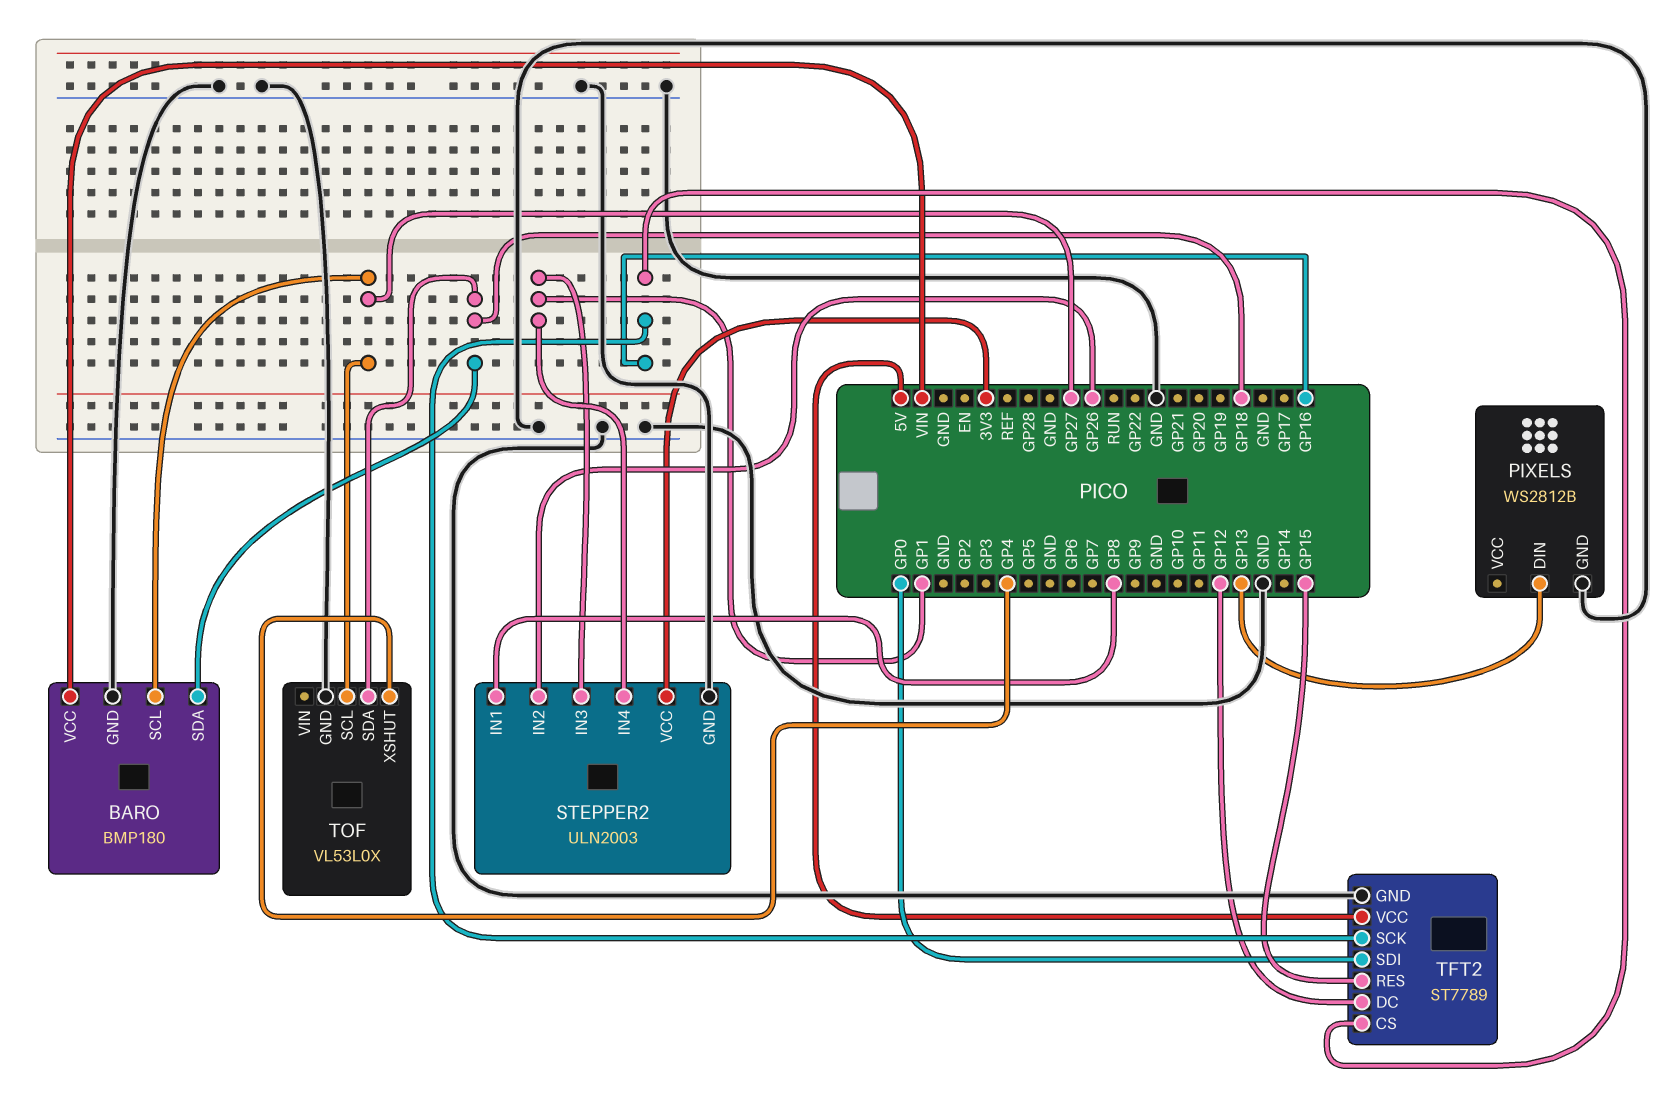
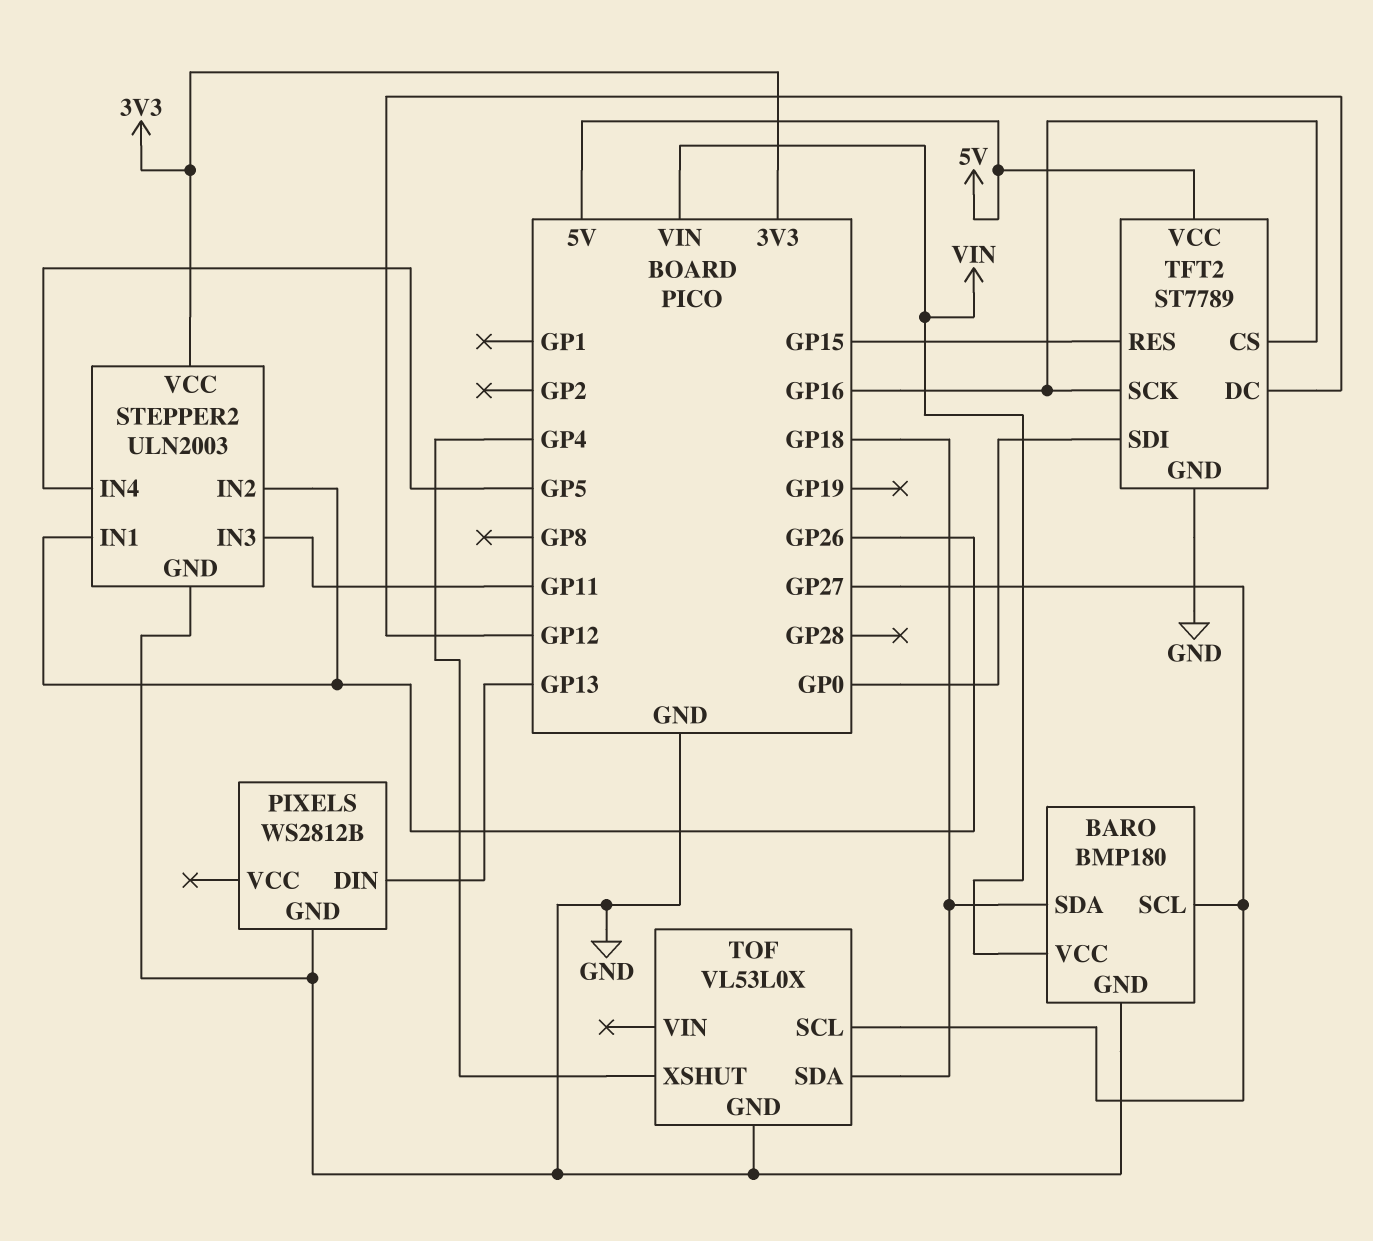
STEPPER2 pin IN1: GP8 -> GP26
STEPPER2 pin IN3: GP1 -> GP11
STEPPER2 pin IN4: GP1 -> GP5

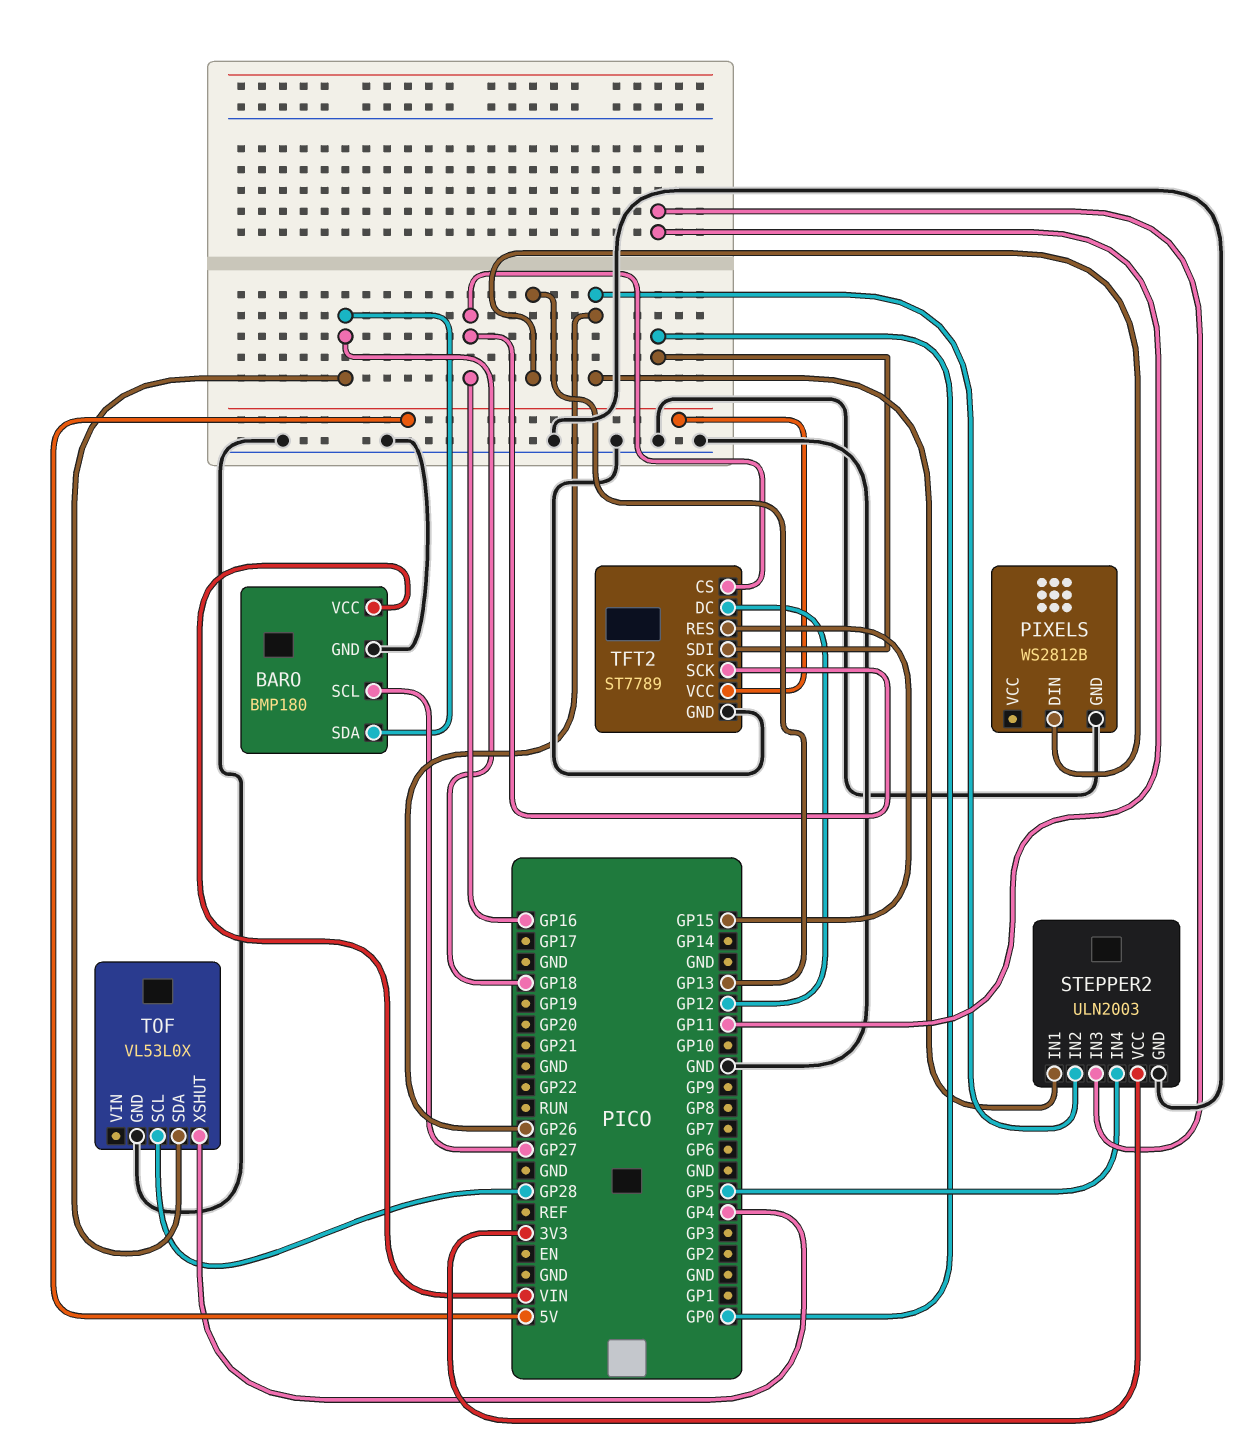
TOF pin SCL: GP27 -> GP28

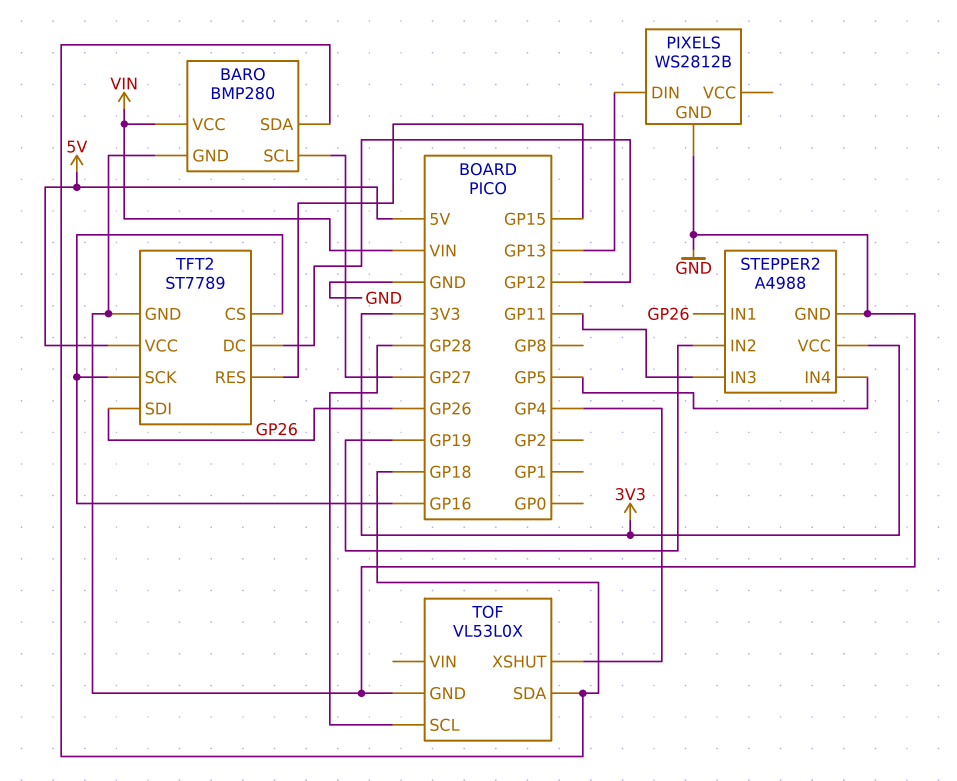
BARO: BMP180 -> BMP280
STEPPER2: ULN2003 -> A4988
STEPPER2 pin IN2: GP26 -> GP19
TFT2 pin SDI: GP0 -> GP26

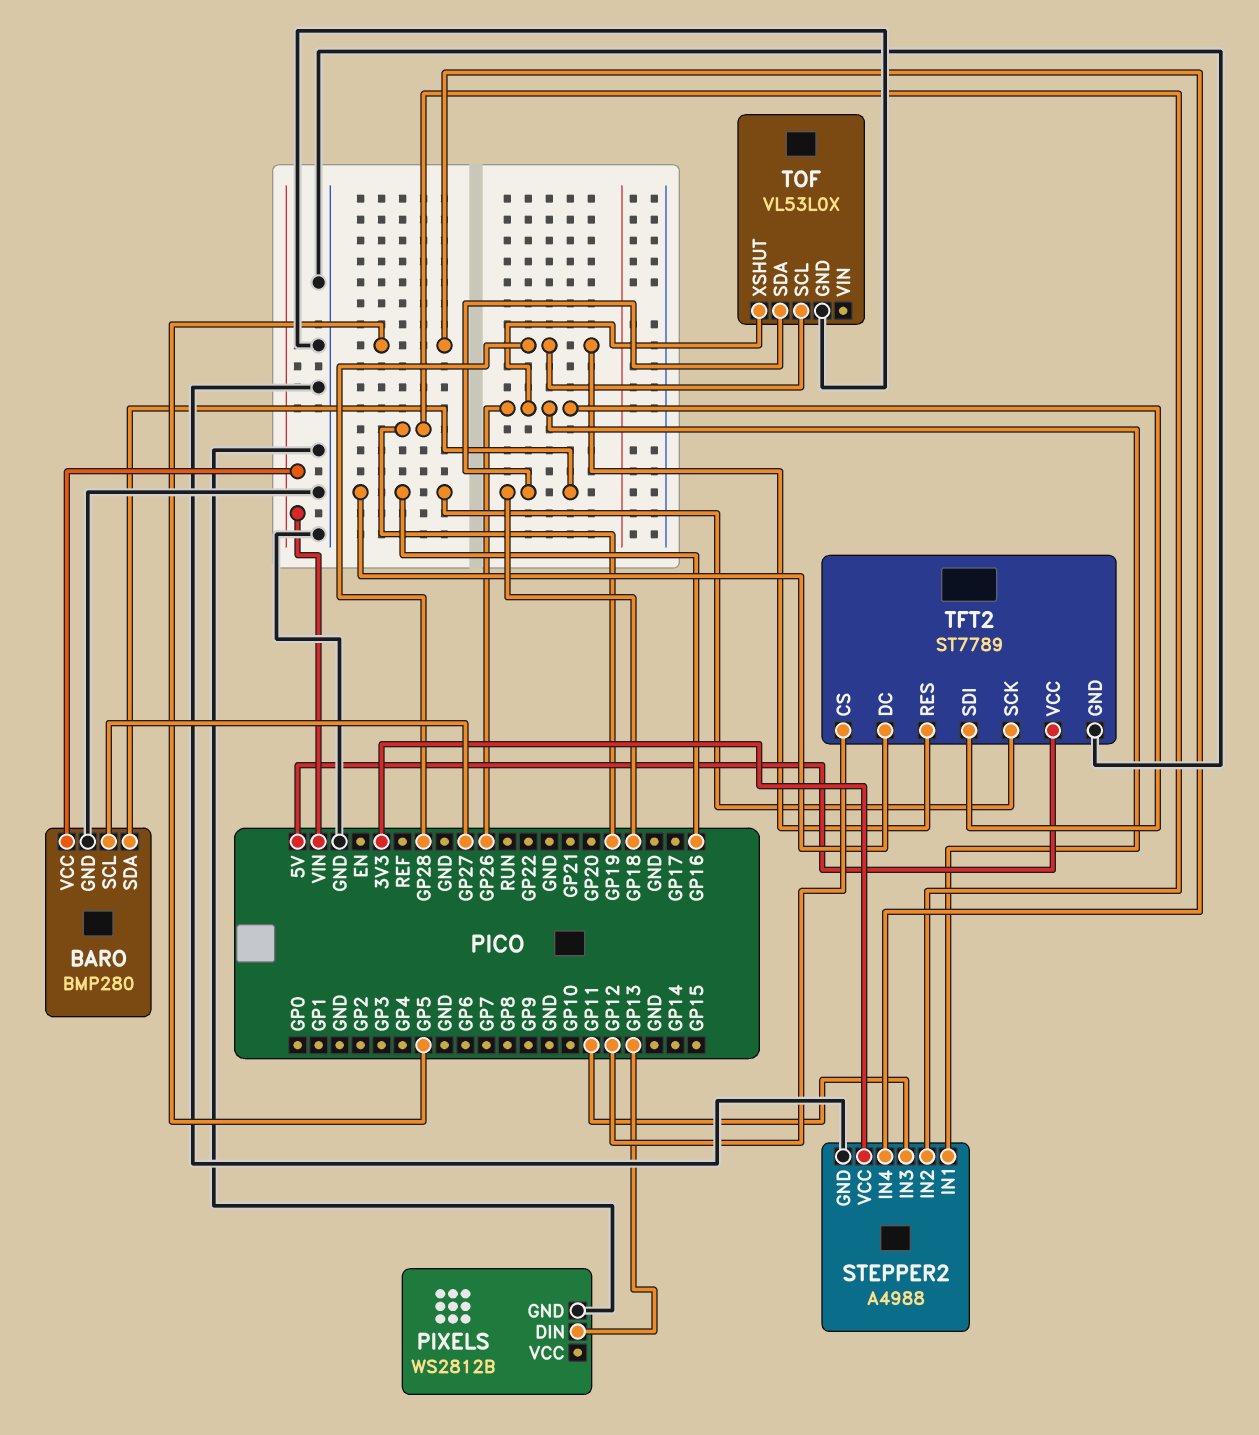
TFT2 pin CS: GP16 -> GP12
TFT2 pin DC: GP12 -> GP16
TFT2 pin RES: GP15 -> GP28
TOF pin XSHUT: GP4 -> GP26

